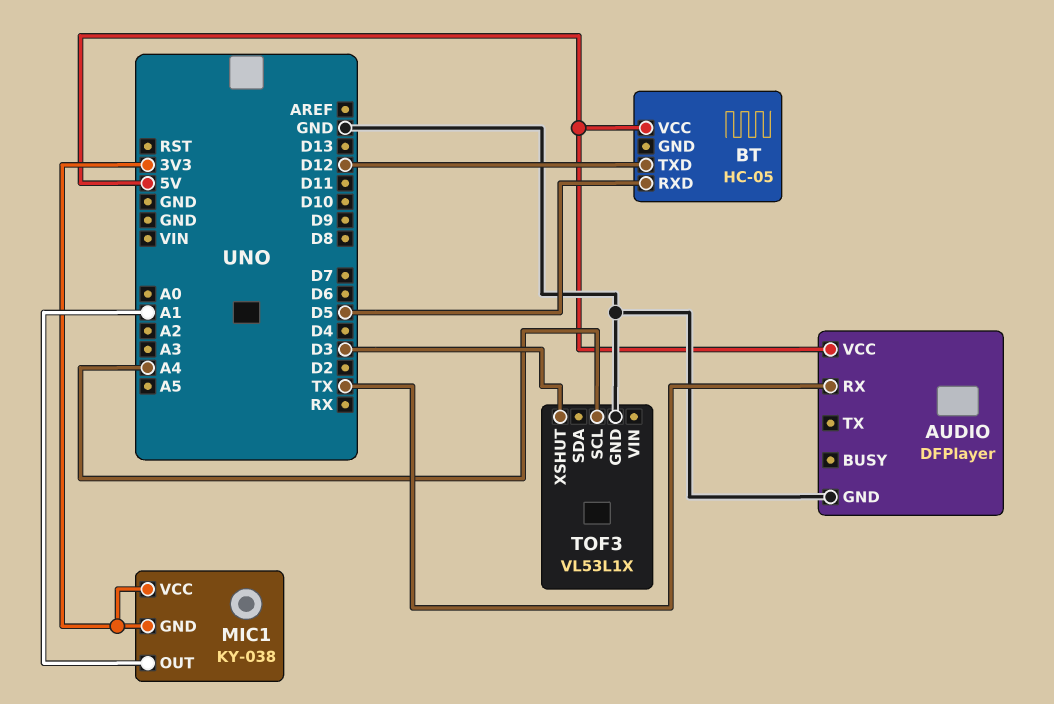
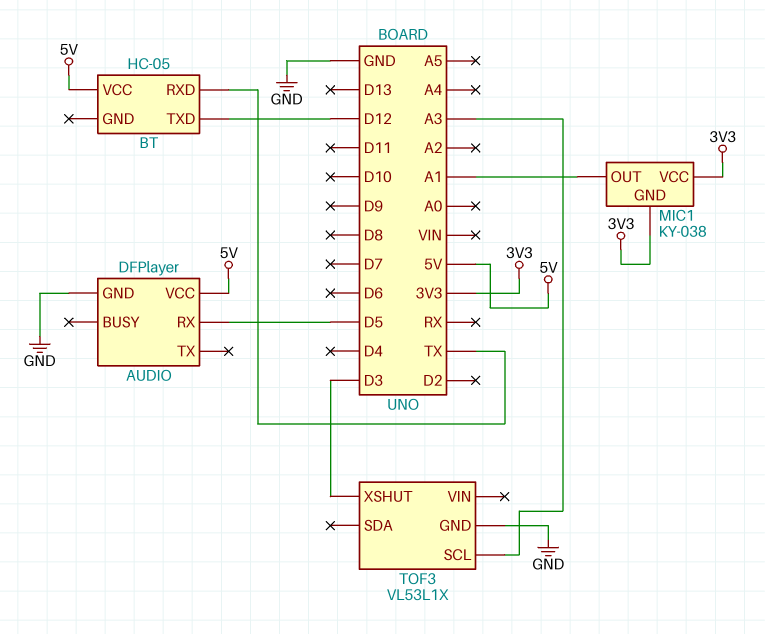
AUDIO pin RX: TX -> D5
BT pin RXD: D5 -> TX
TOF3 pin SCL: A4 -> A3

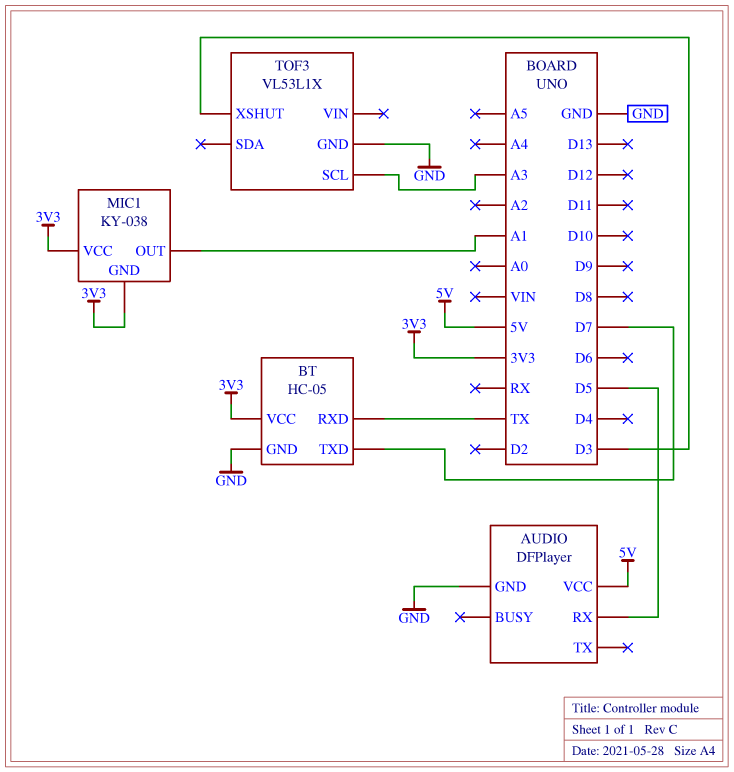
BT pin GND: none -> GND
BT pin TXD: D12 -> D7
BT pin VCC: 5V -> 3V3

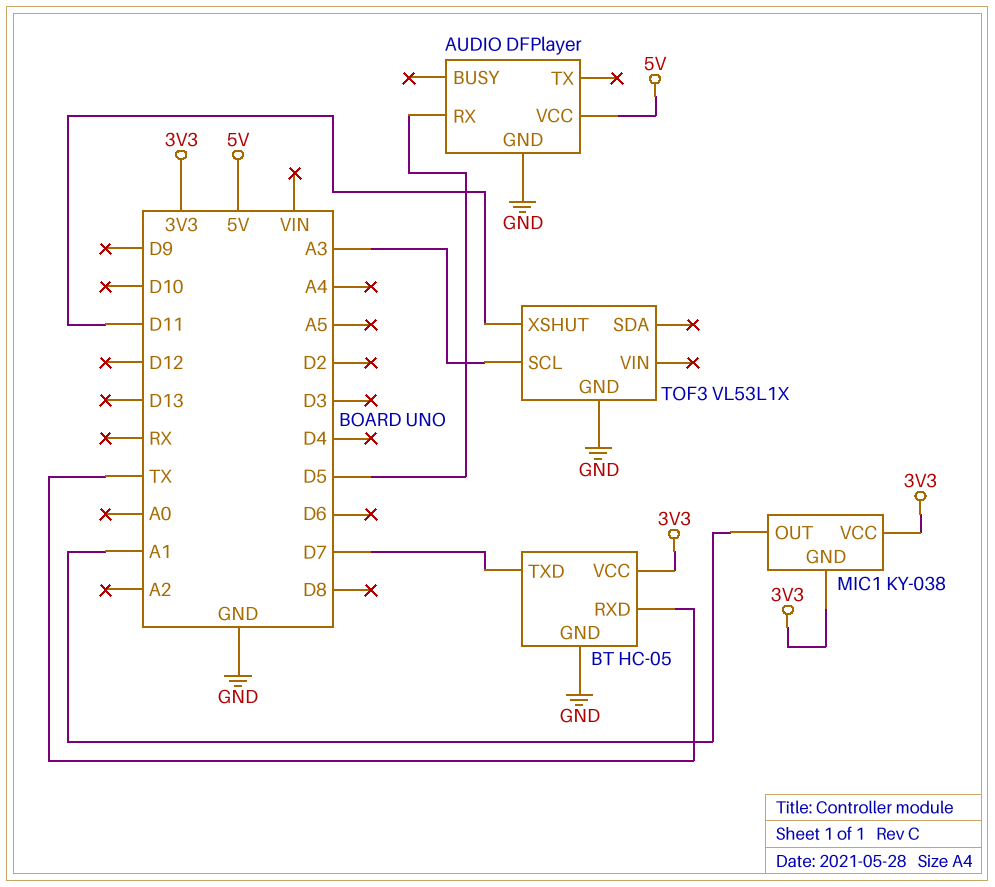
TOF3 pin XSHUT: D3 -> D11

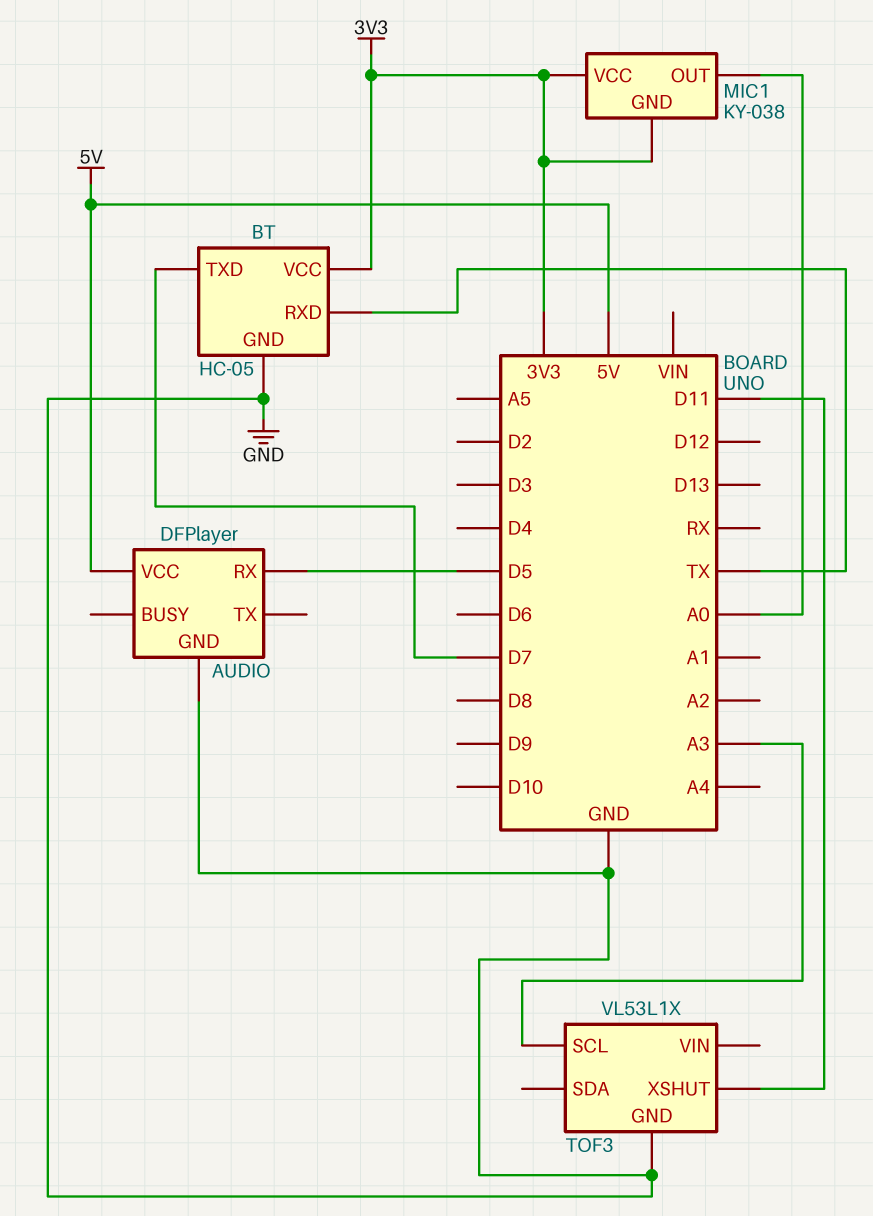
MIC1 pin OUT: A1 -> A0

